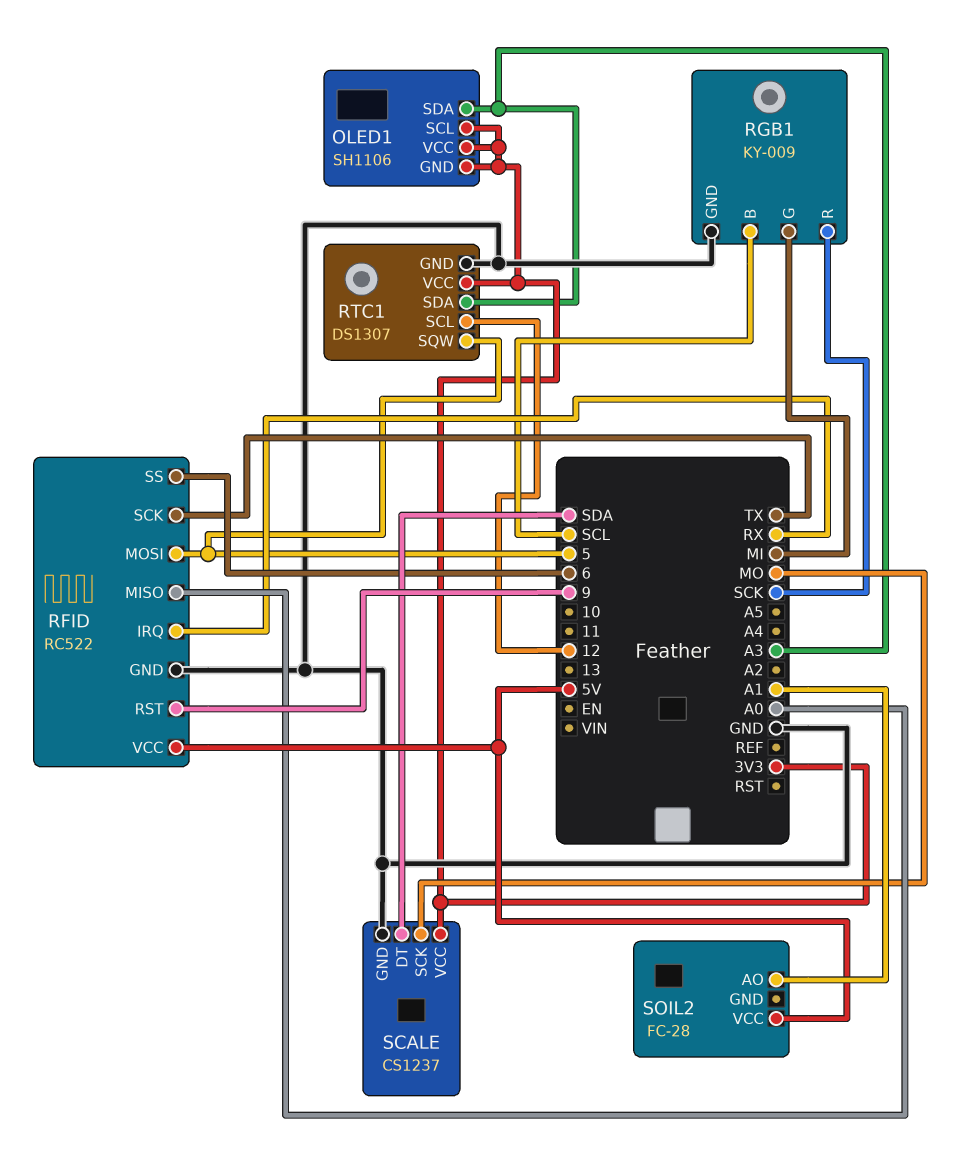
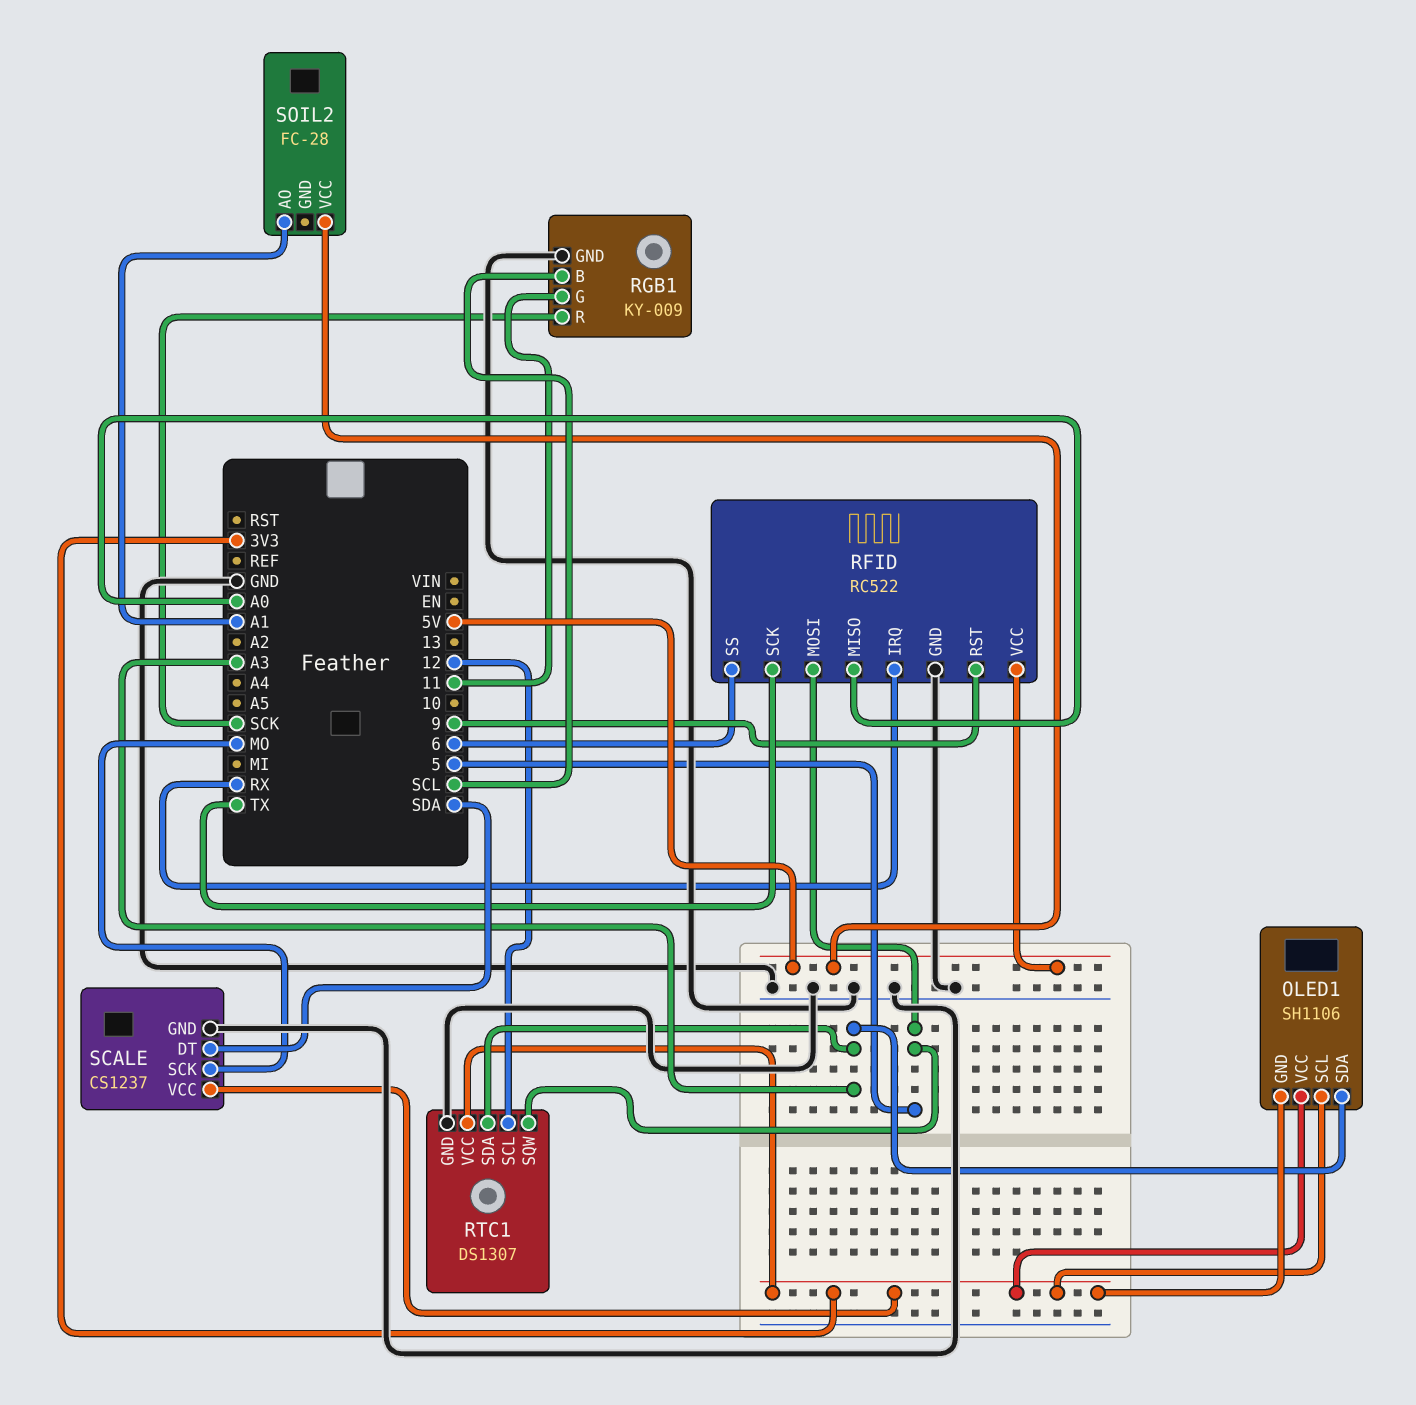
RGB1 pin G: MI -> 11

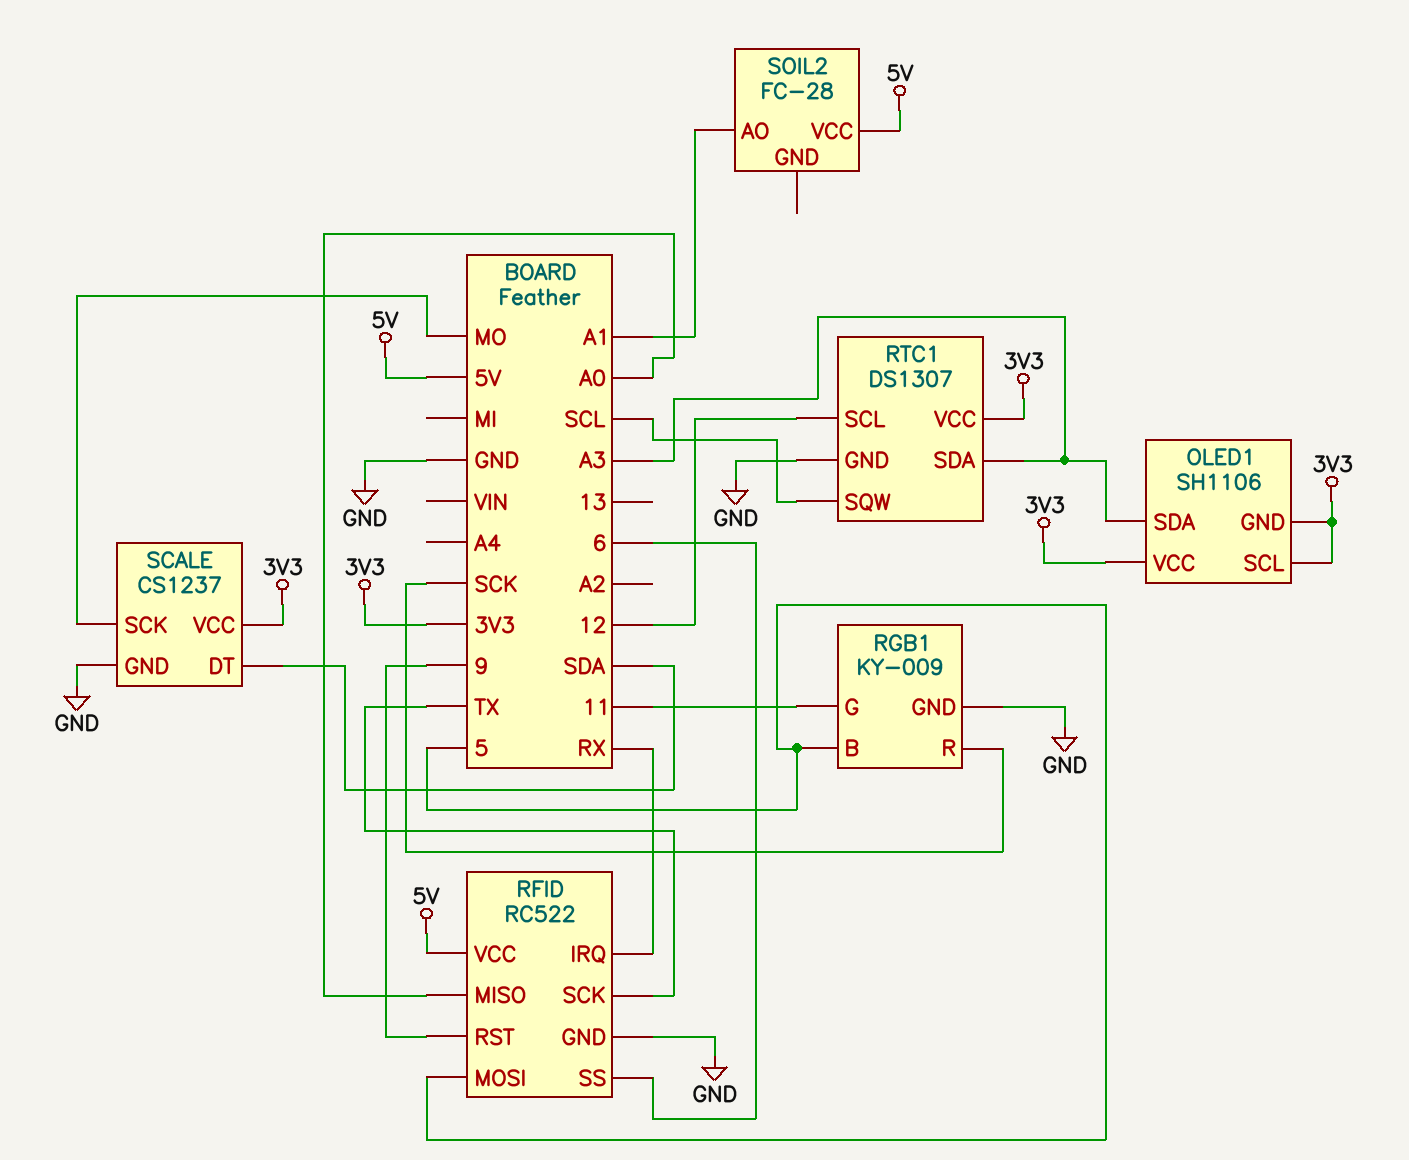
RGB1 pin B: SCL -> 5
RTC1 pin SQW: 5 -> SCL

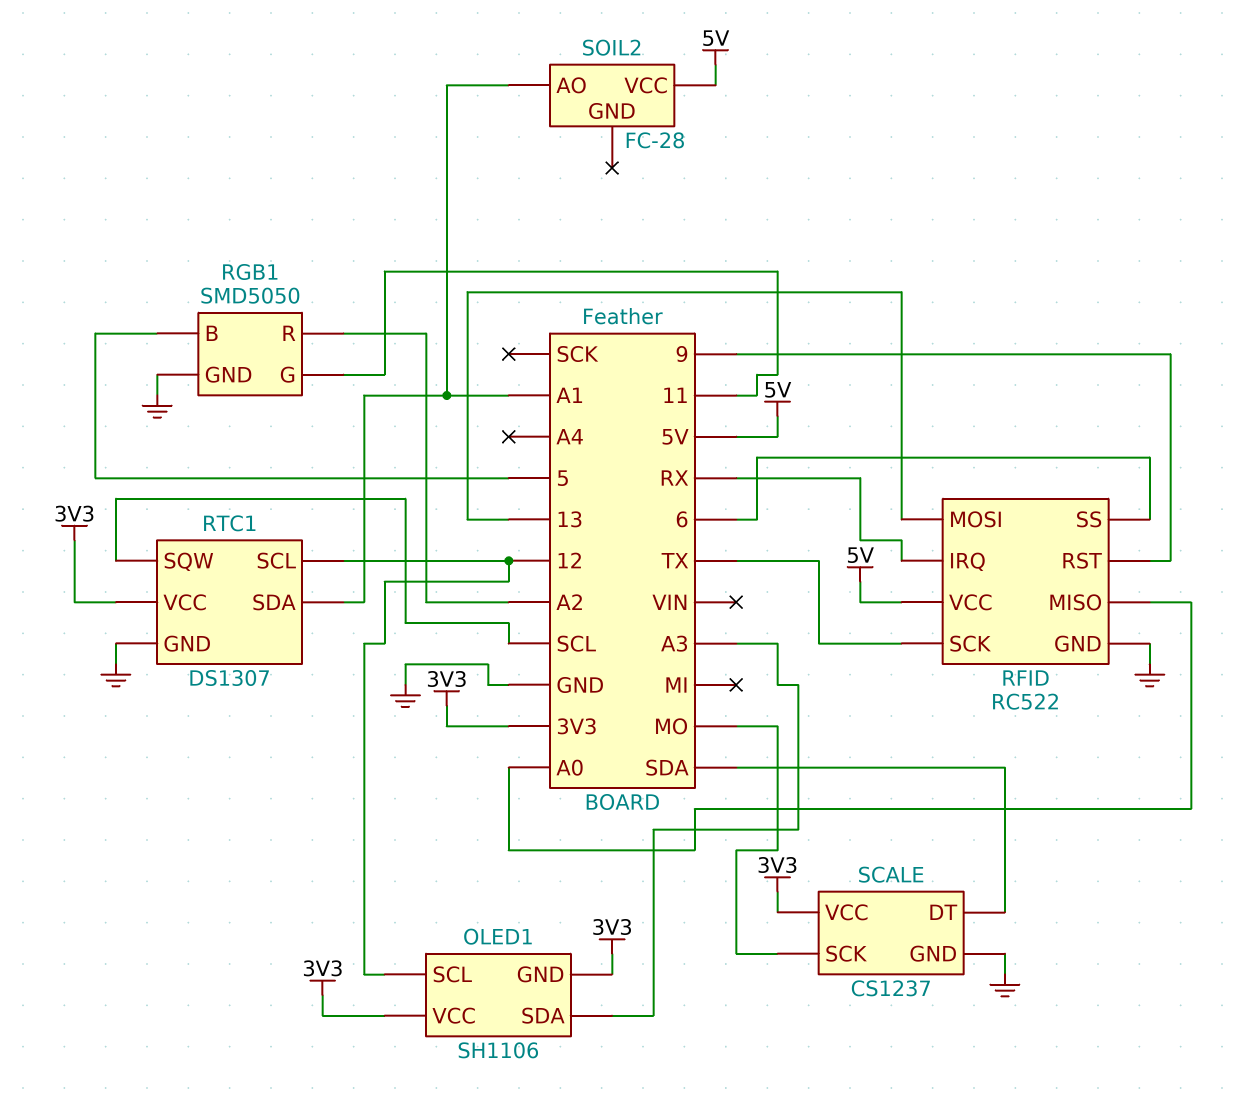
OLED1 pin SCL: 3V3 -> 12
RFID pin MOSI: 5 -> 13
RGB1: KY-009 -> SMD5050
RGB1 pin R: SCK -> A2
RTC1 pin SDA: A3 -> A1

